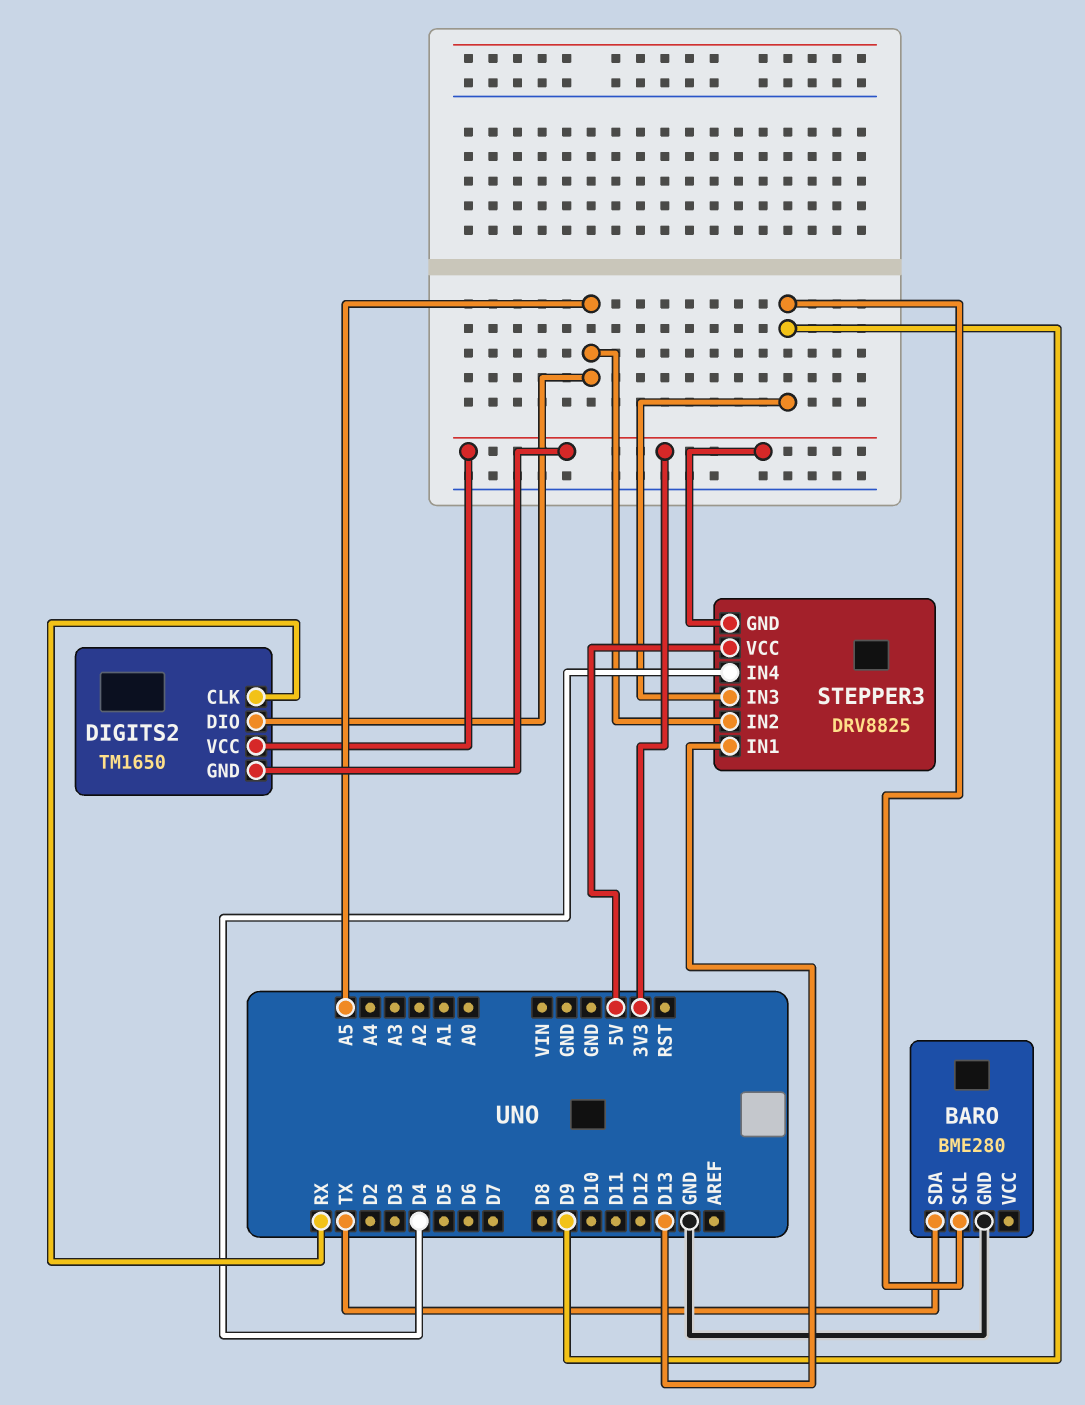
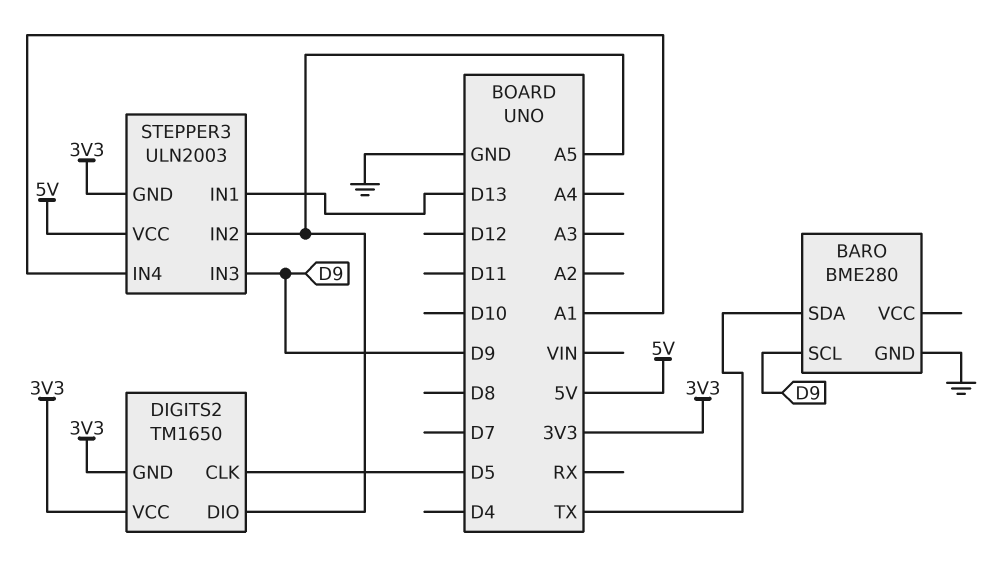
DIGITS2 pin CLK: RX -> D5
STEPPER3: DRV8825 -> ULN2003
STEPPER3 pin IN4: D4 -> A1

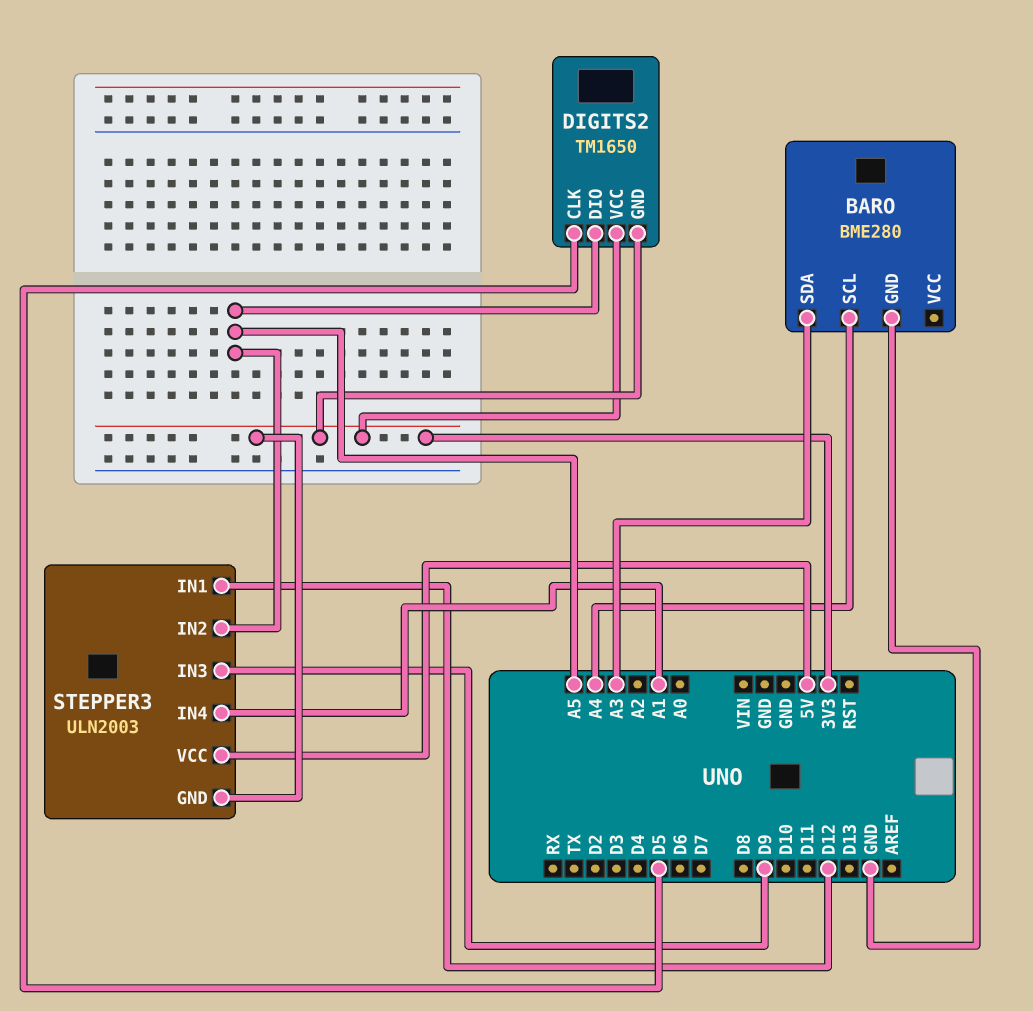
BARO pin SCL: D9 -> A4
BARO pin SDA: TX -> A3
STEPPER3 pin IN1: D13 -> D12

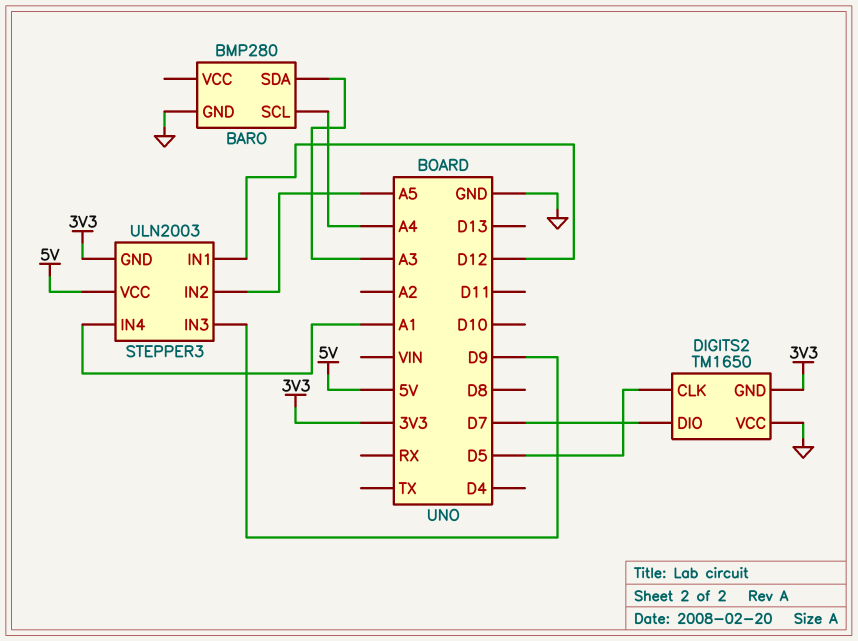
BARO: BME280 -> BMP280
DIGITS2 pin DIO: A5 -> D7
DIGITS2 pin VCC: 3V3 -> GND

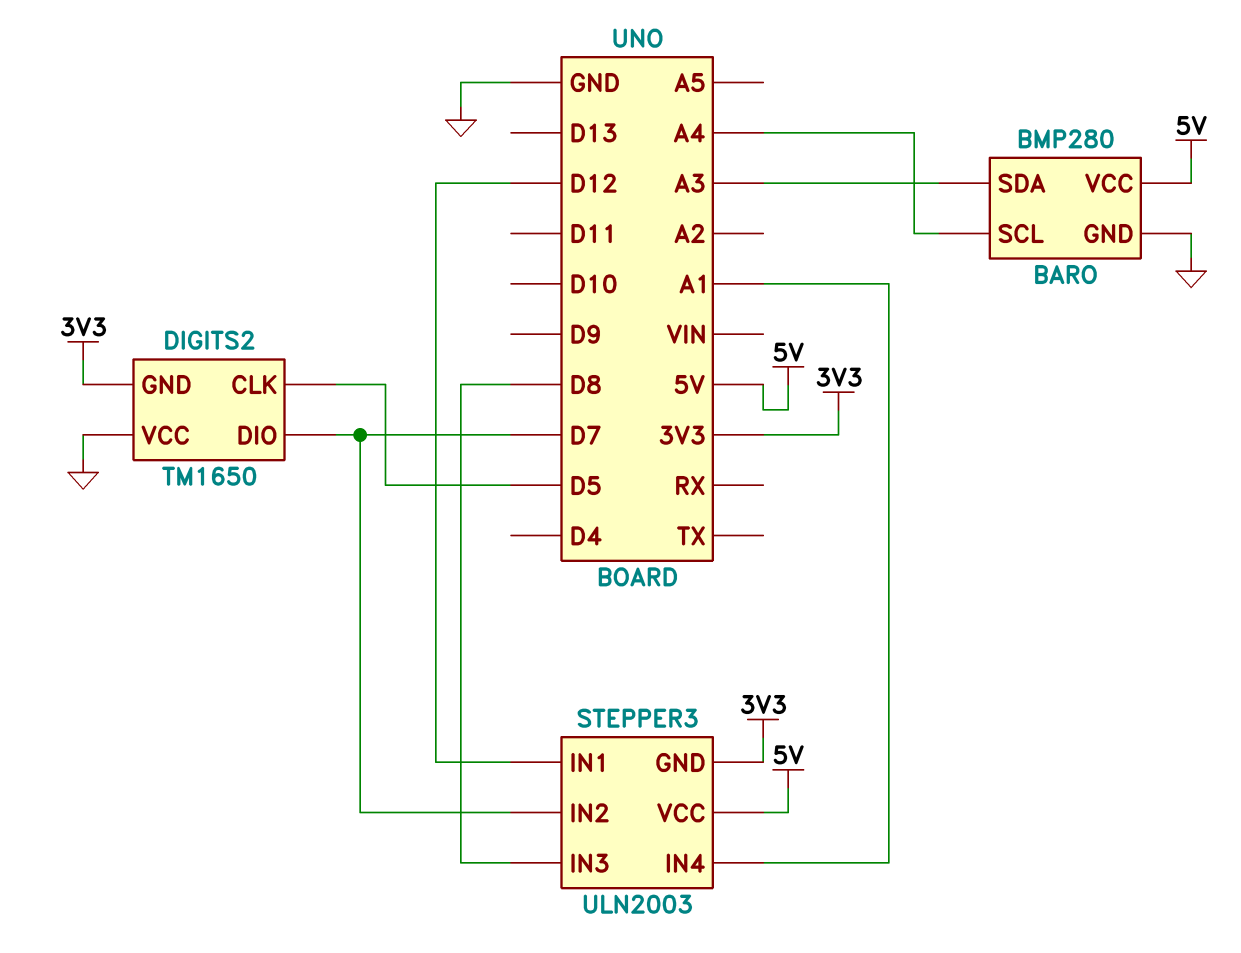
BARO pin VCC: none -> 5V
STEPPER3 pin IN2: A5 -> D7
STEPPER3 pin IN3: D9 -> D8

